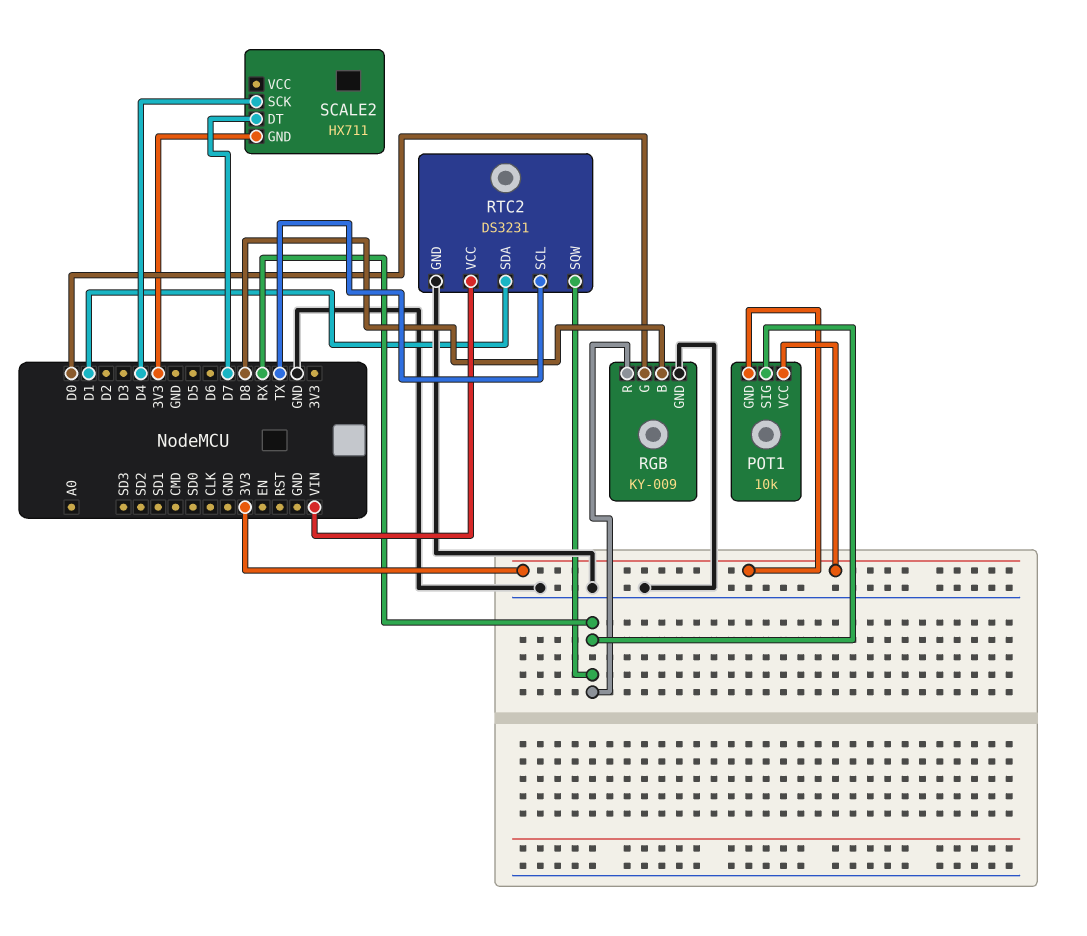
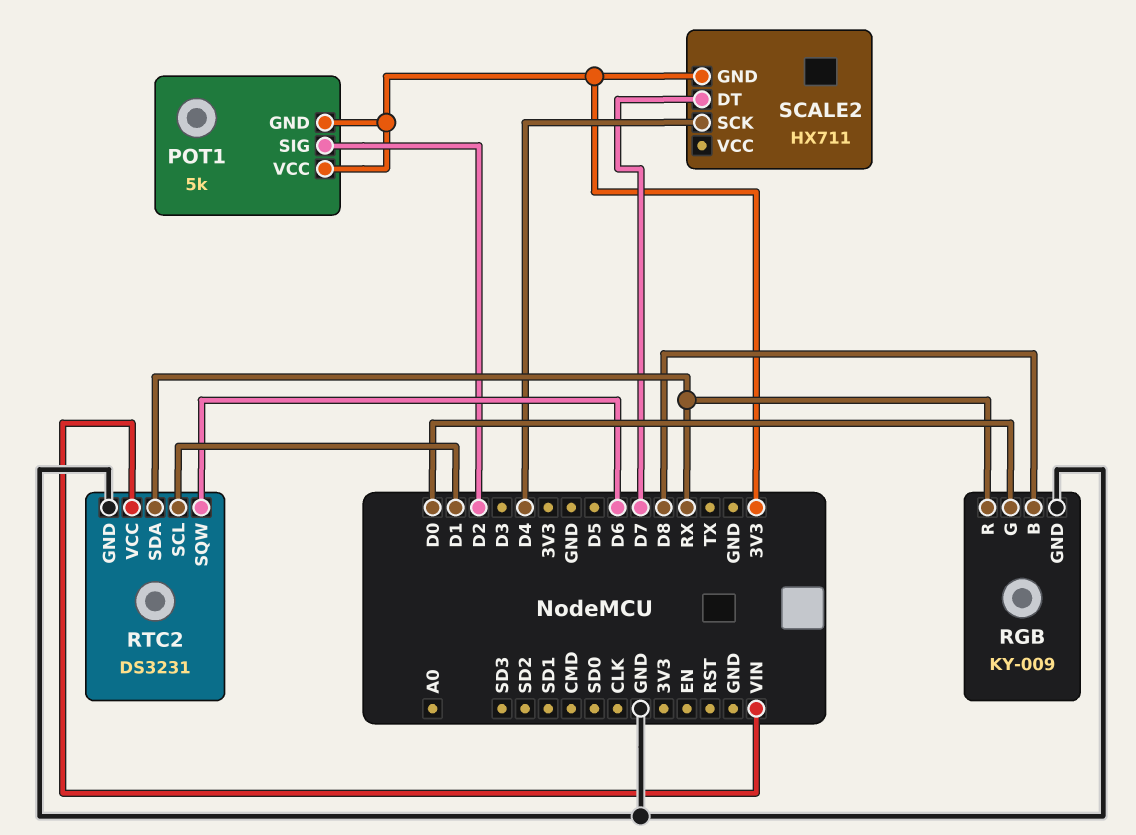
POT1: 10k -> 5k
POT1 pin SIG: RX -> D2
RTC2 pin SCL: TX -> D1
RTC2 pin SDA: D1 -> RX
RTC2 pin SQW: RX -> D6

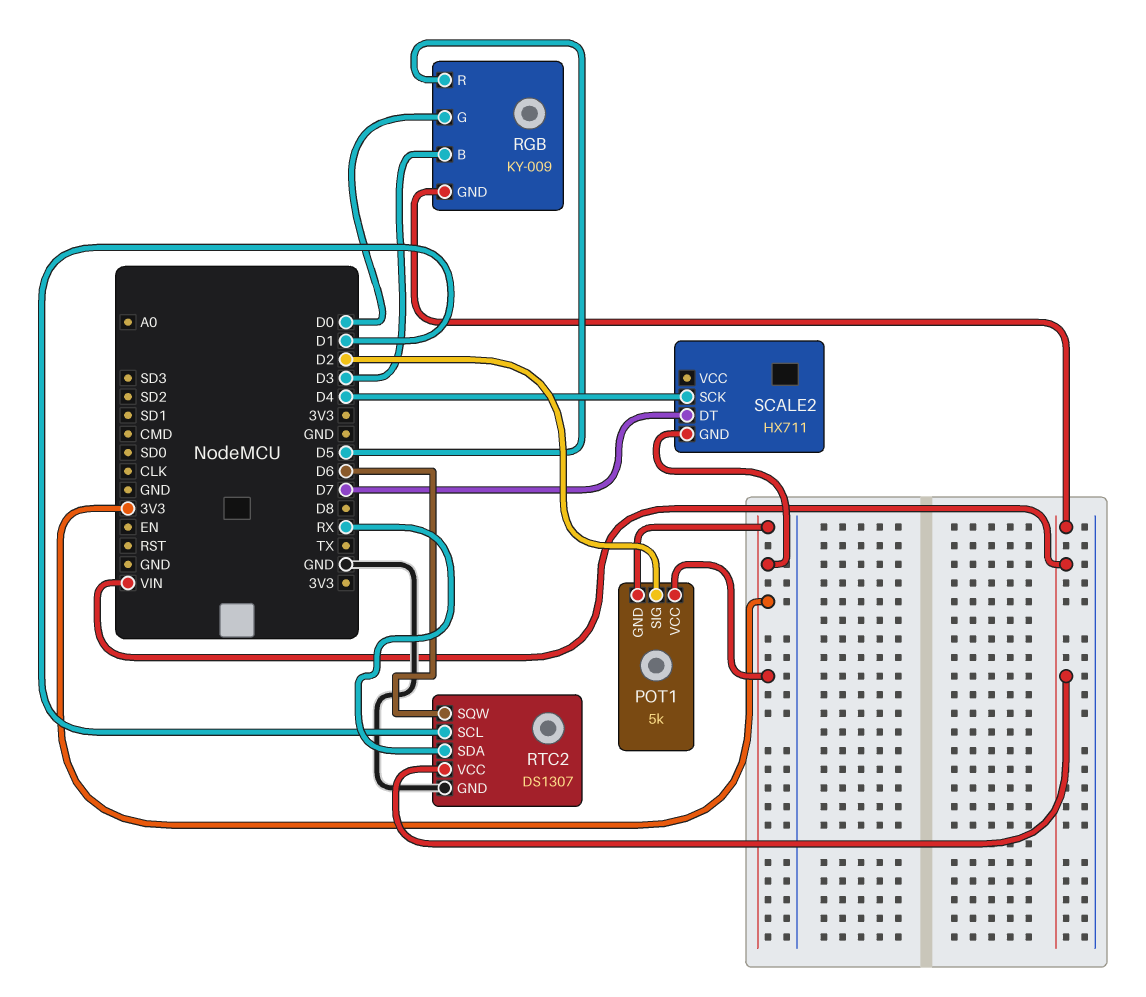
RGB pin B: D8 -> D3
RGB pin GND: GND -> VIN
RGB pin R: RX -> D5
RTC2: DS3231 -> DS1307

